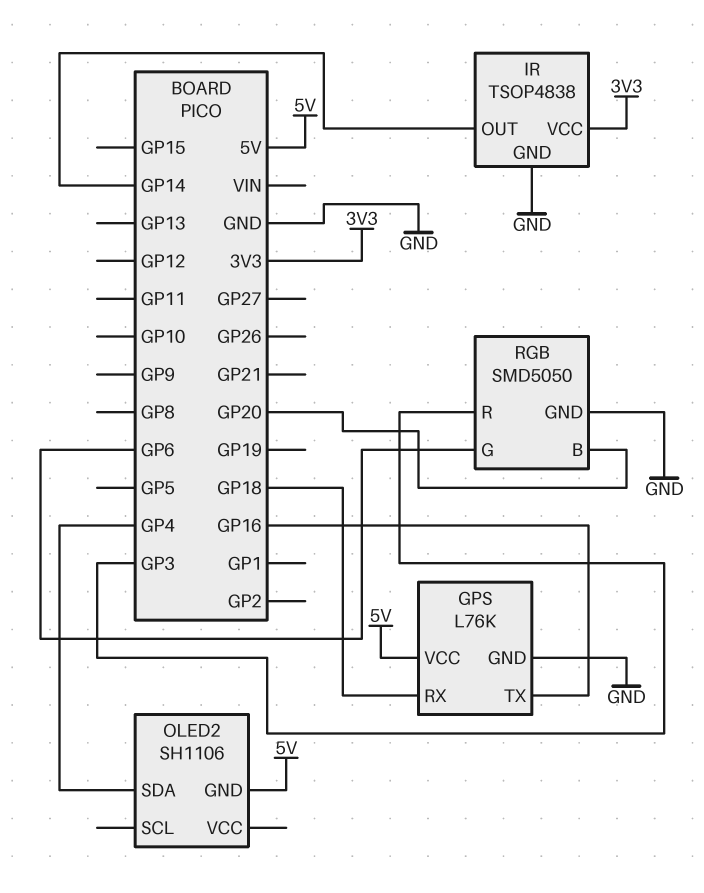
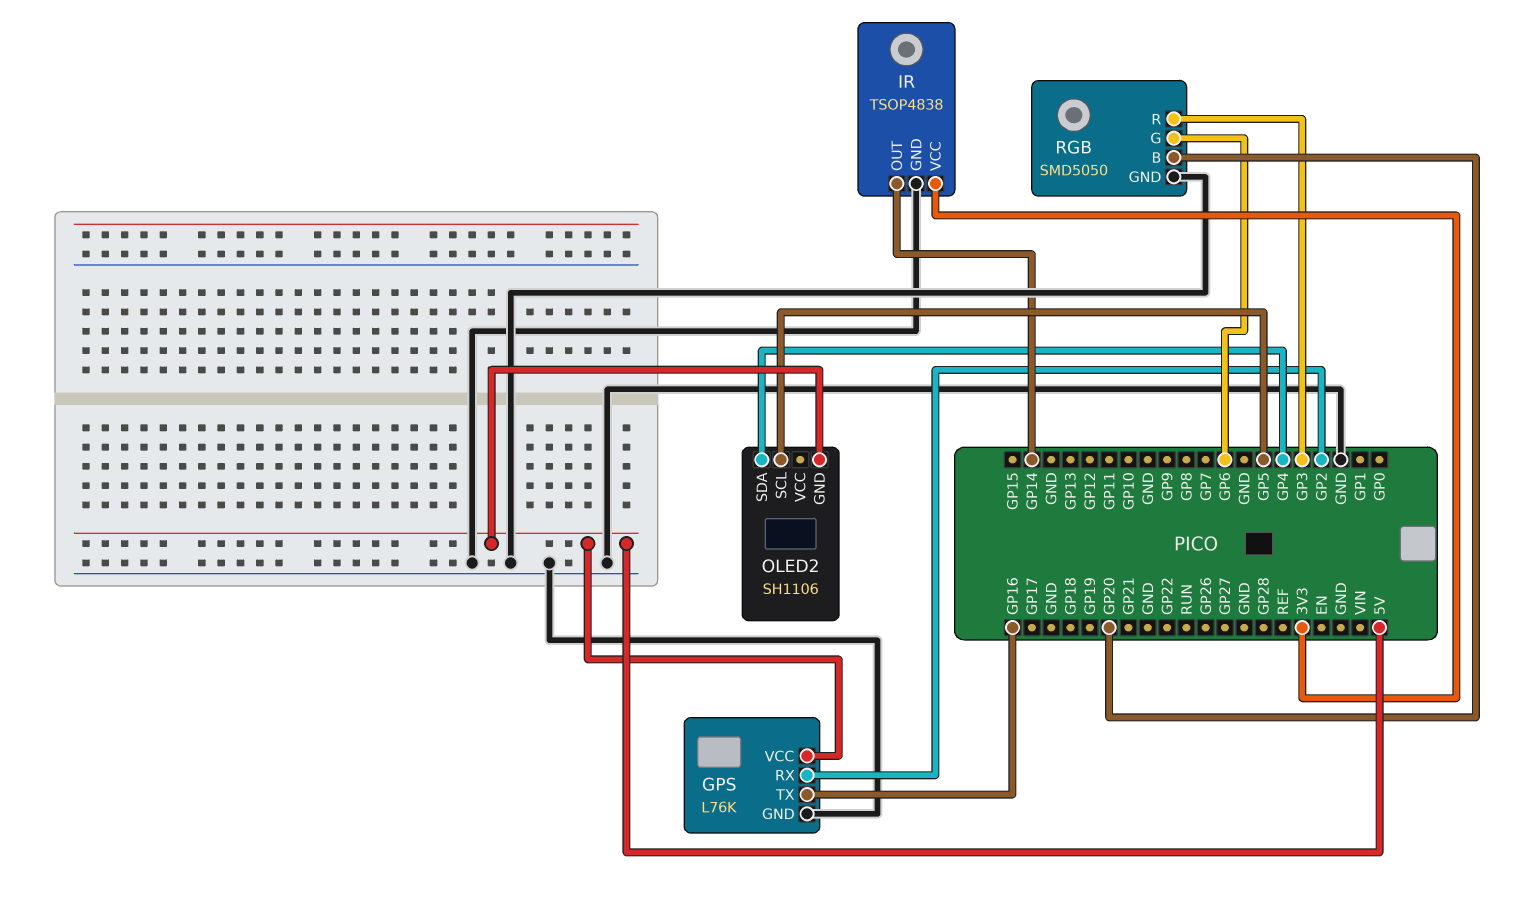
GPS pin RX: GP18 -> GP2
OLED2 pin SCL: none -> GP5

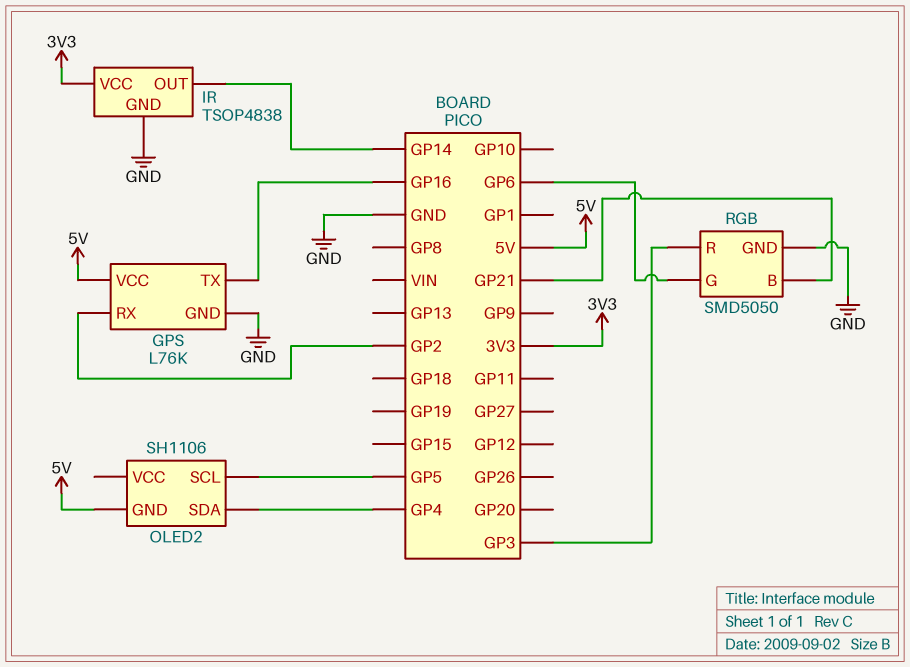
RGB pin B: GP20 -> GP21

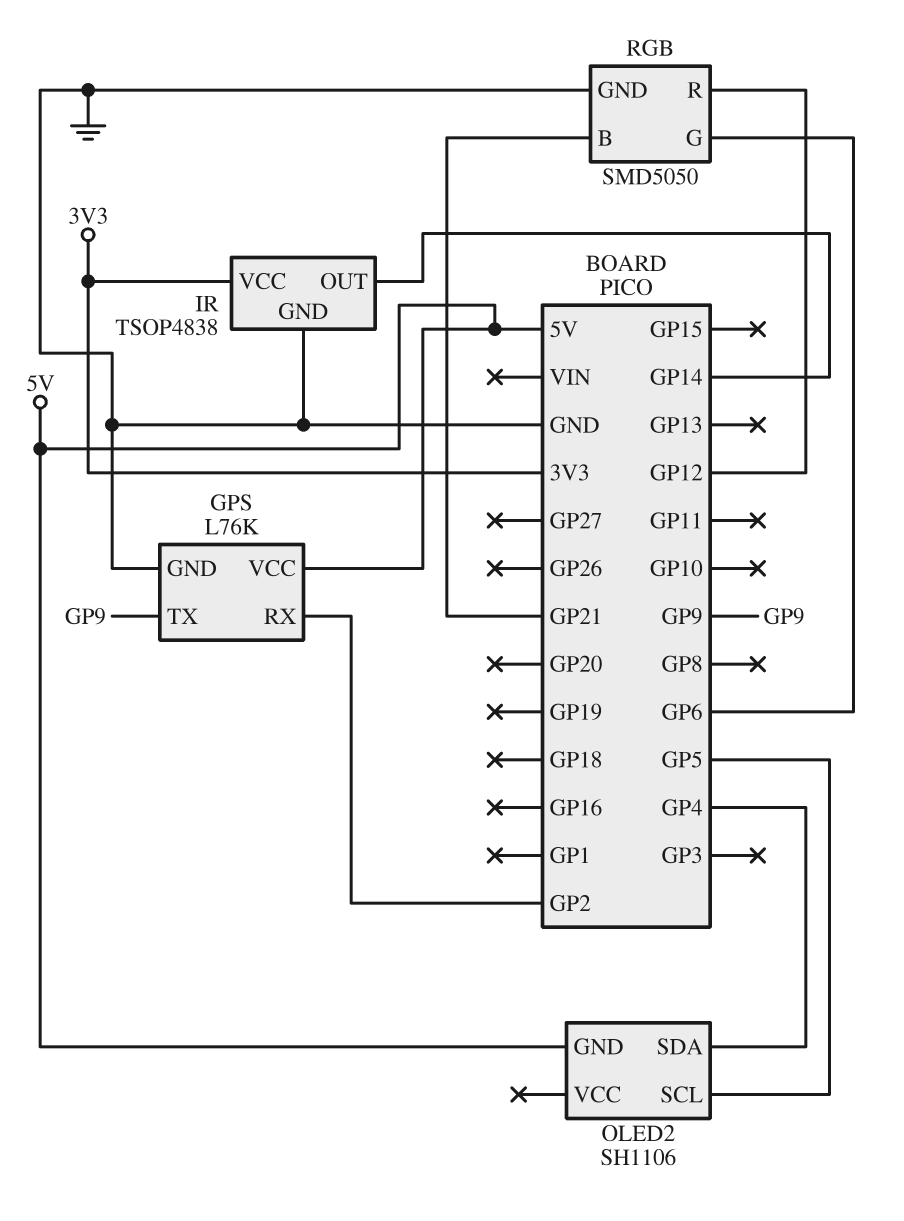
GPS pin TX: GP16 -> GP9
RGB pin R: GP3 -> GP12

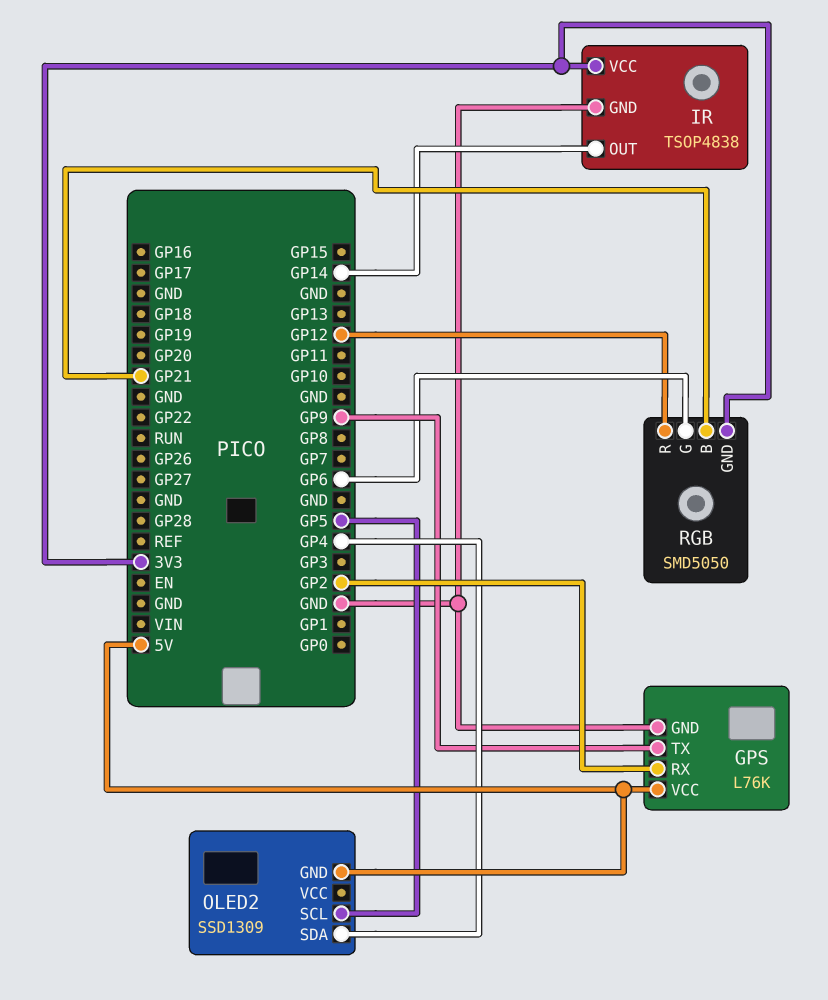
OLED2: SH1106 -> SSD1309
RGB pin GND: GND -> 3V3

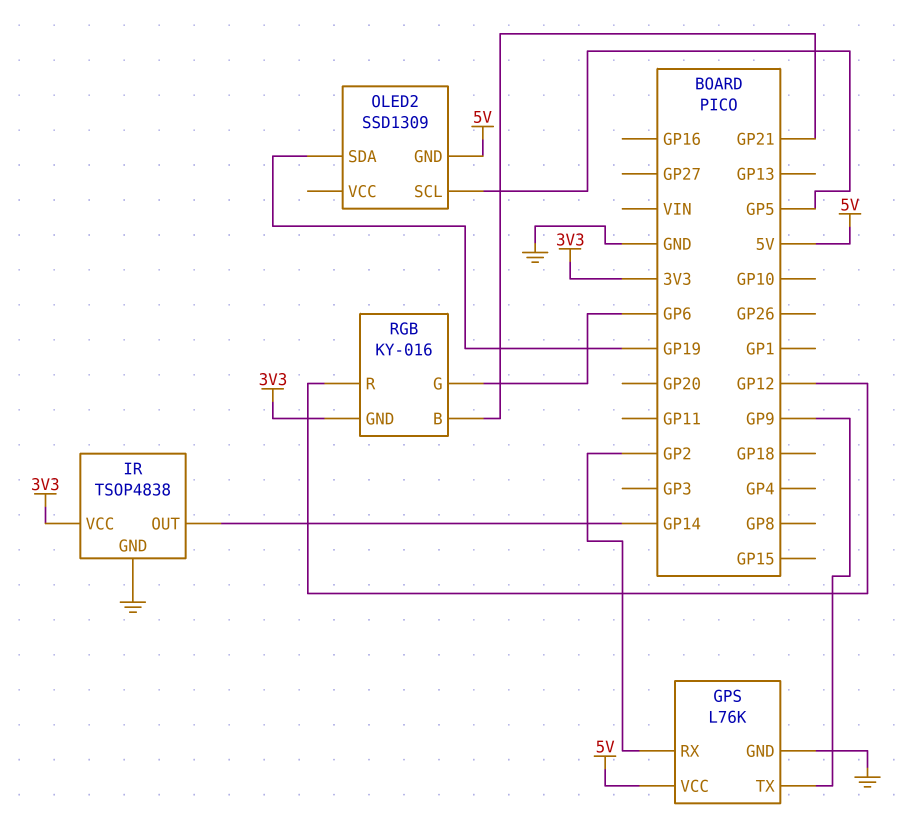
OLED2 pin SDA: GP4 -> GP19
RGB: SMD5050 -> KY-016

